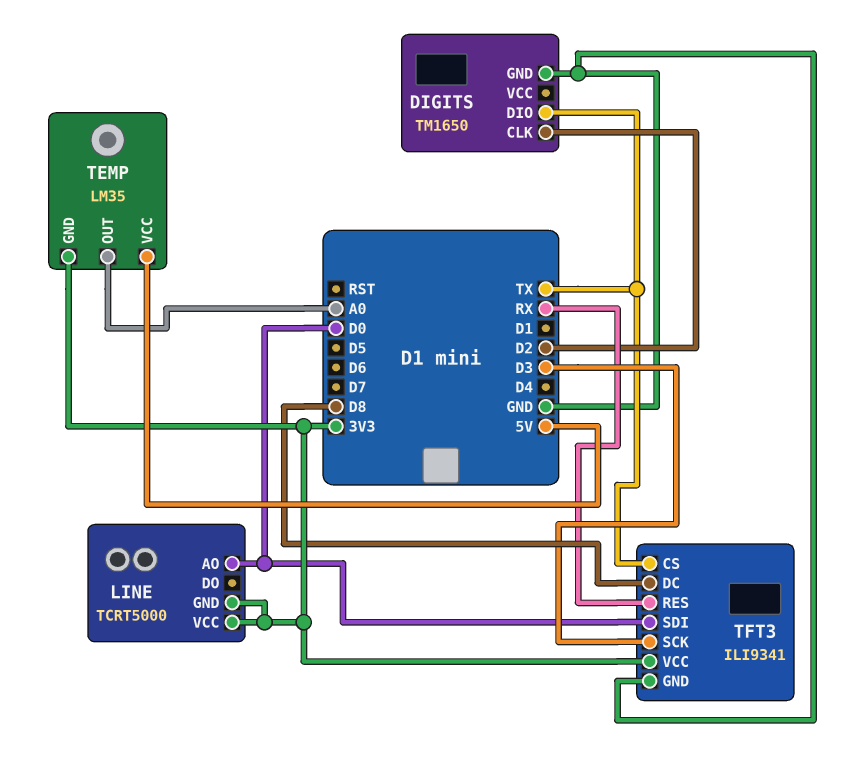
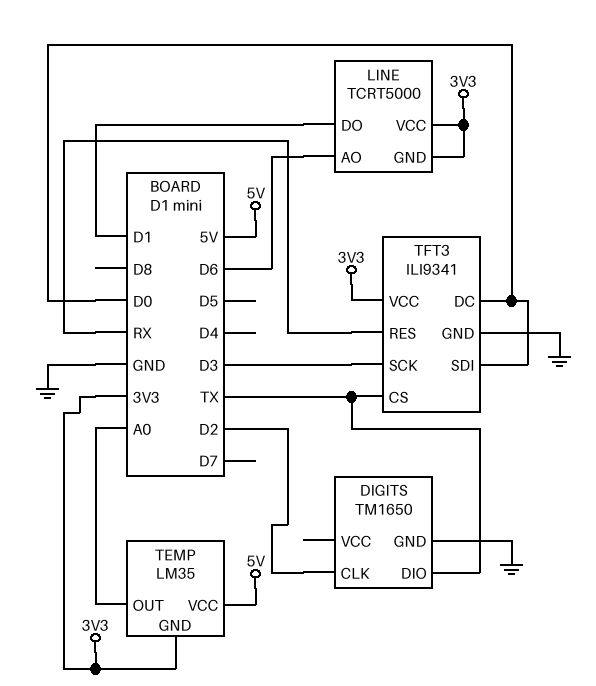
LINE pin AO: D0 -> D6
LINE pin DO: none -> D1
TFT3 pin DC: D8 -> D0

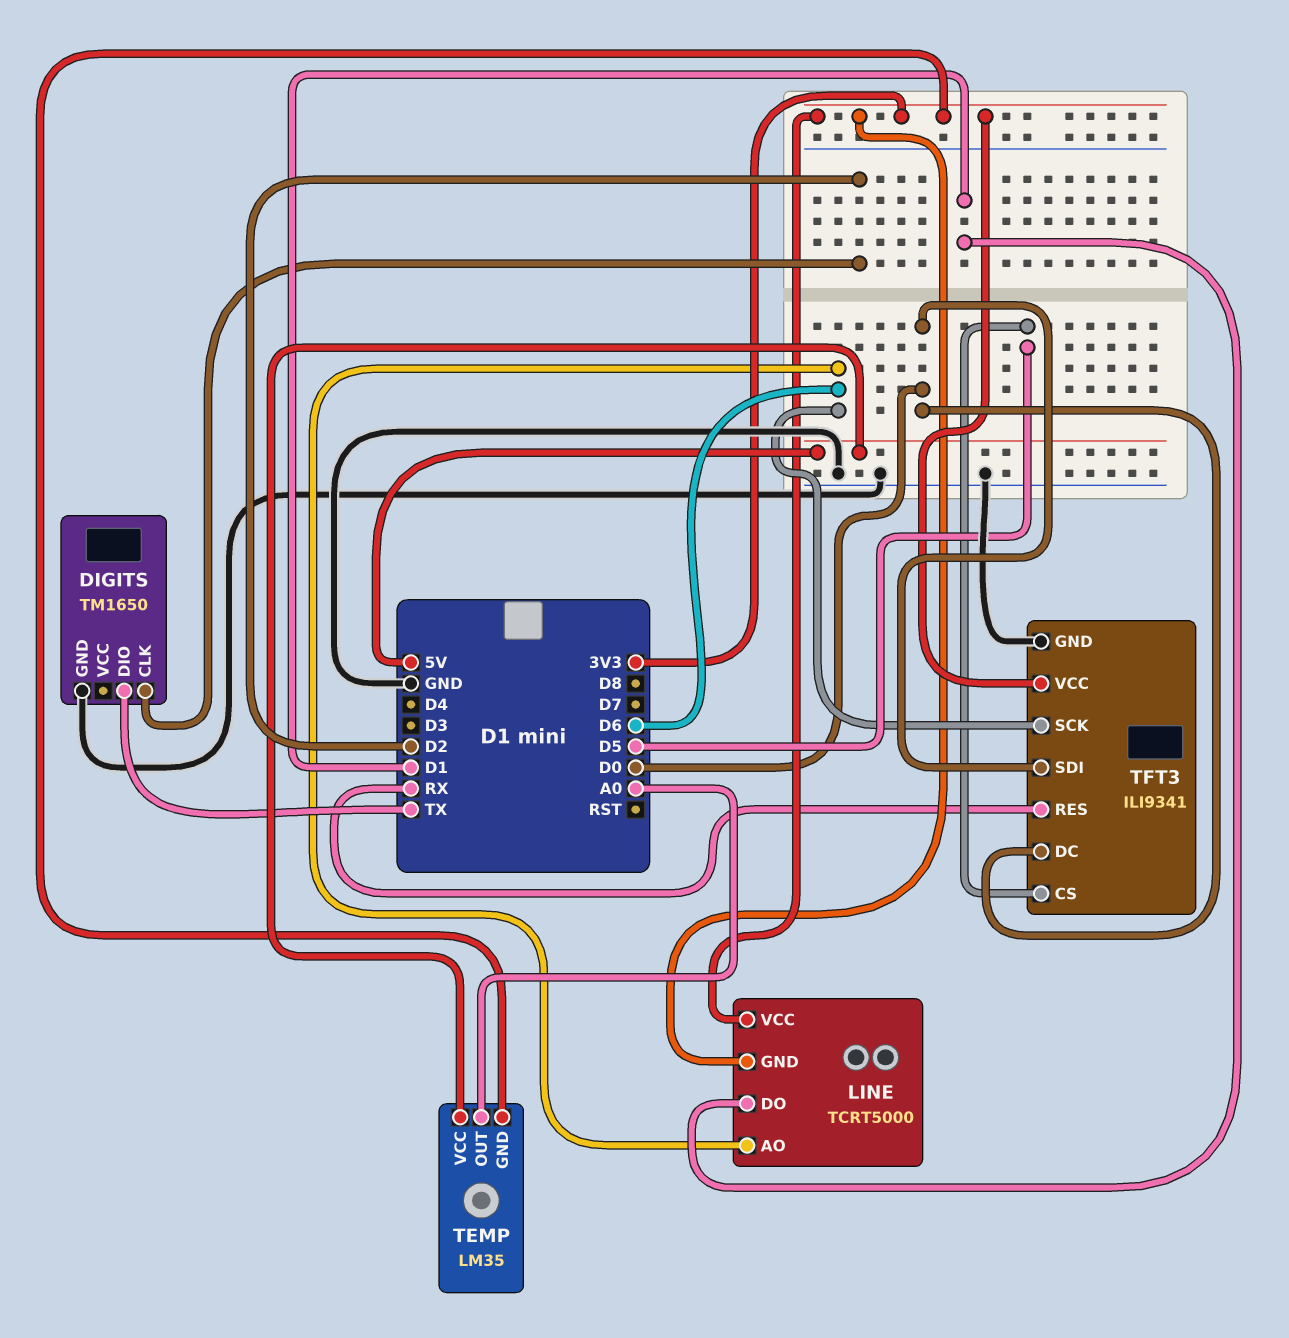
TFT3 pin CS: TX -> D5
TFT3 pin SCK: D3 -> D6

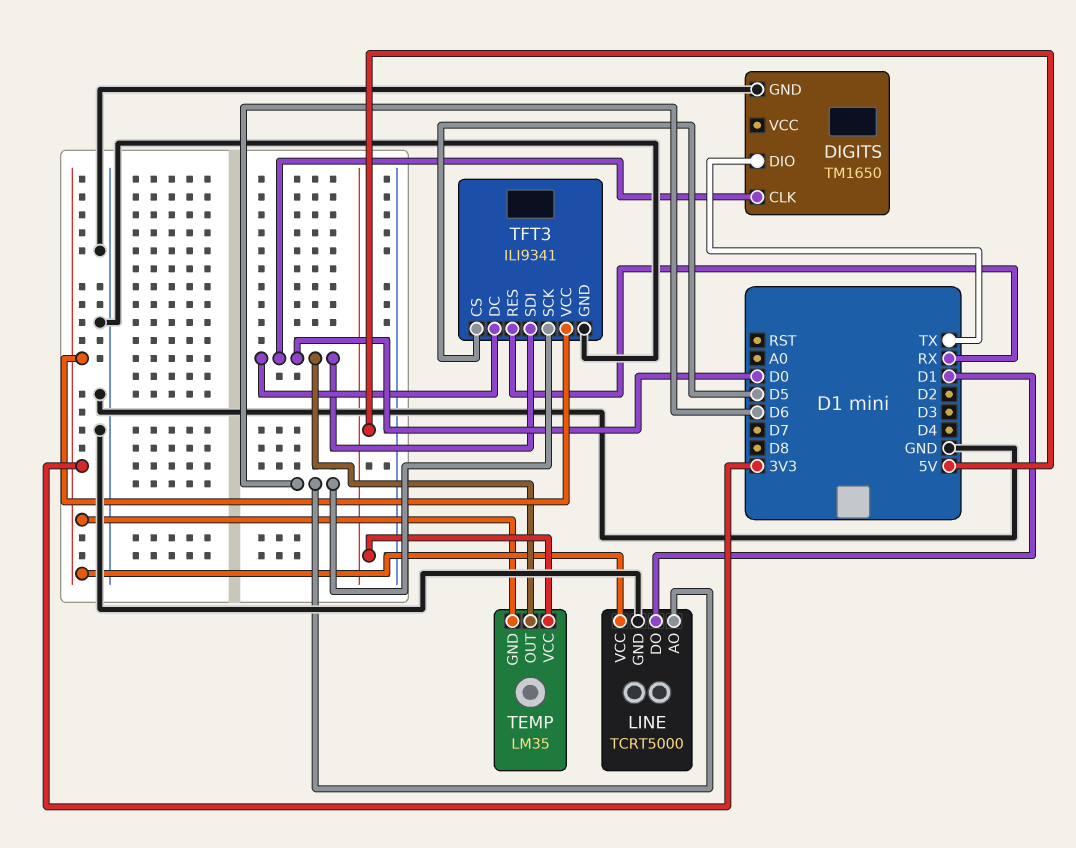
DIGITS pin CLK: D2 -> D0
LINE pin GND: 3V3 -> GND
TEMP pin OUT: A0 -> D0

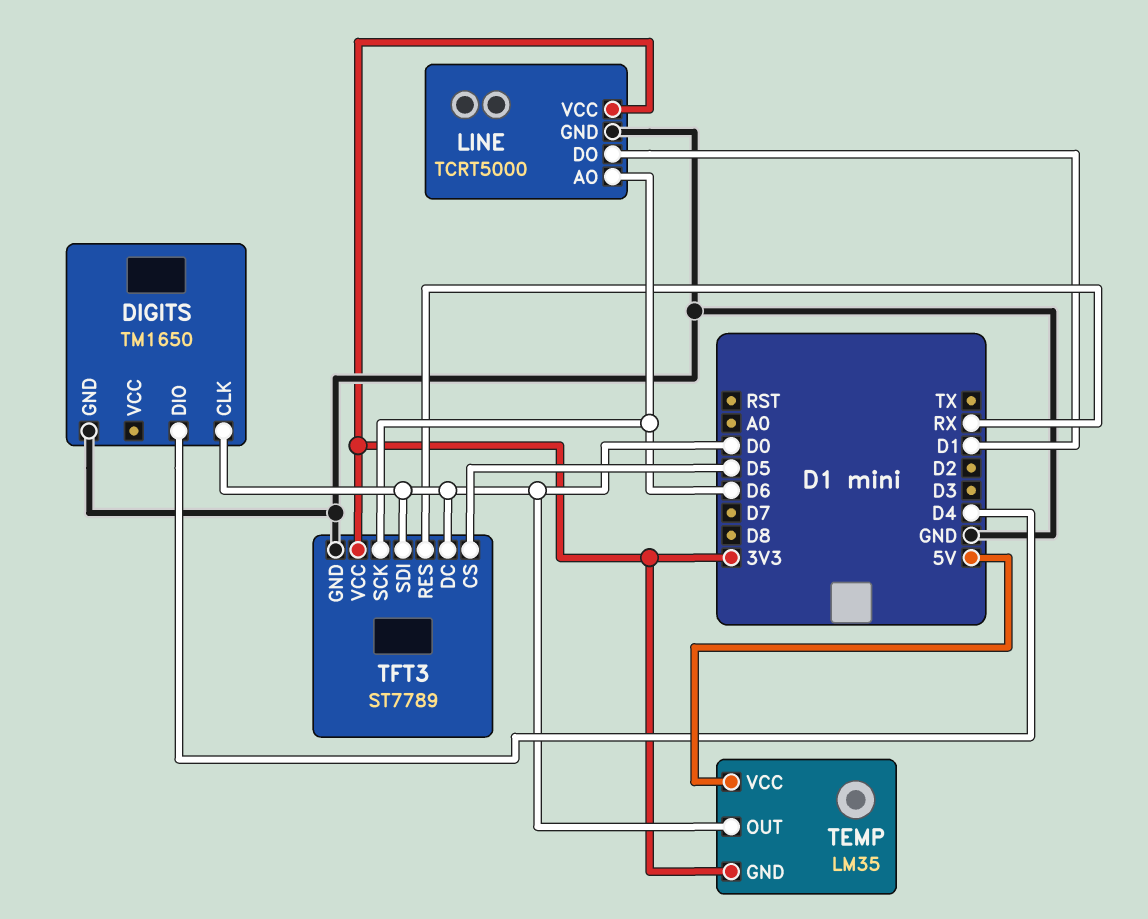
DIGITS pin DIO: TX -> D4
TFT3: ILI9341 -> ST7789

